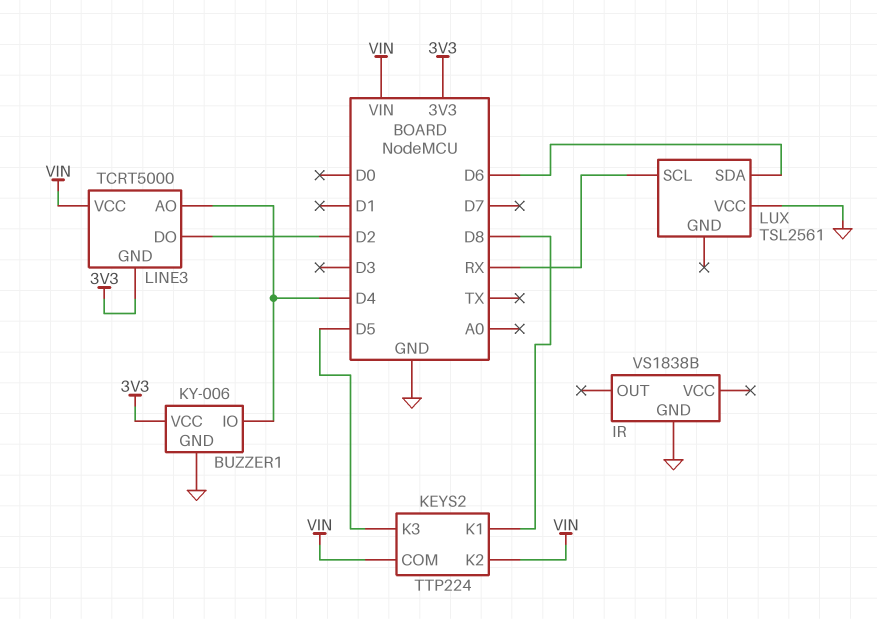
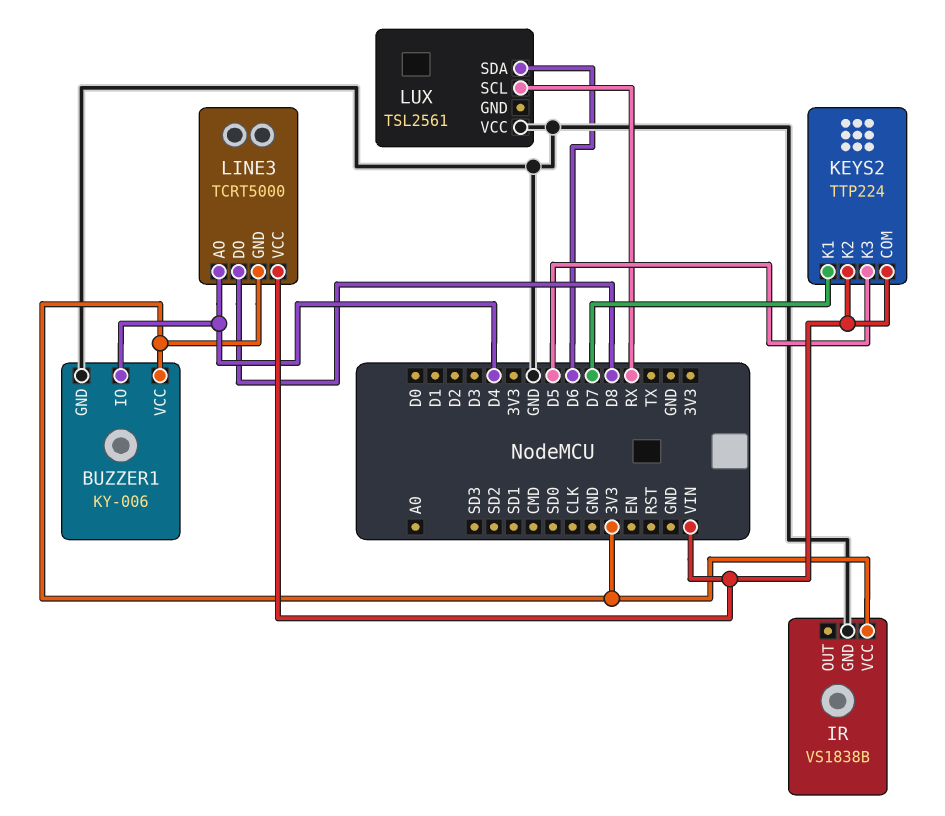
IR pin VCC: none -> 3V3
KEYS2 pin K1: D8 -> D7
LINE3 pin DO: D2 -> D8

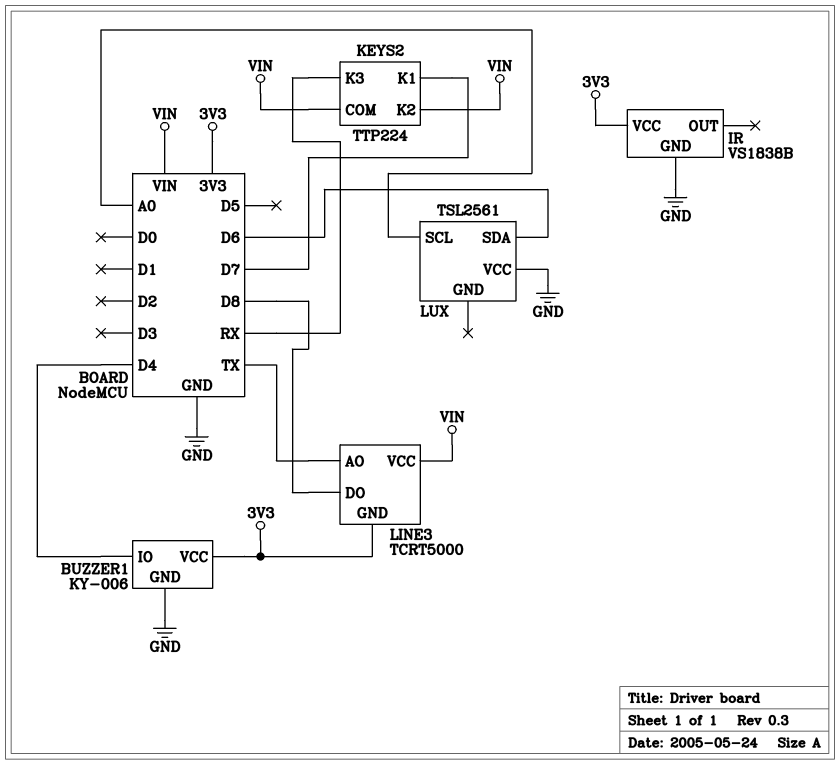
KEYS2 pin K3: D5 -> RX
LINE3 pin AO: D4 -> TX
LUX pin SCL: RX -> A0

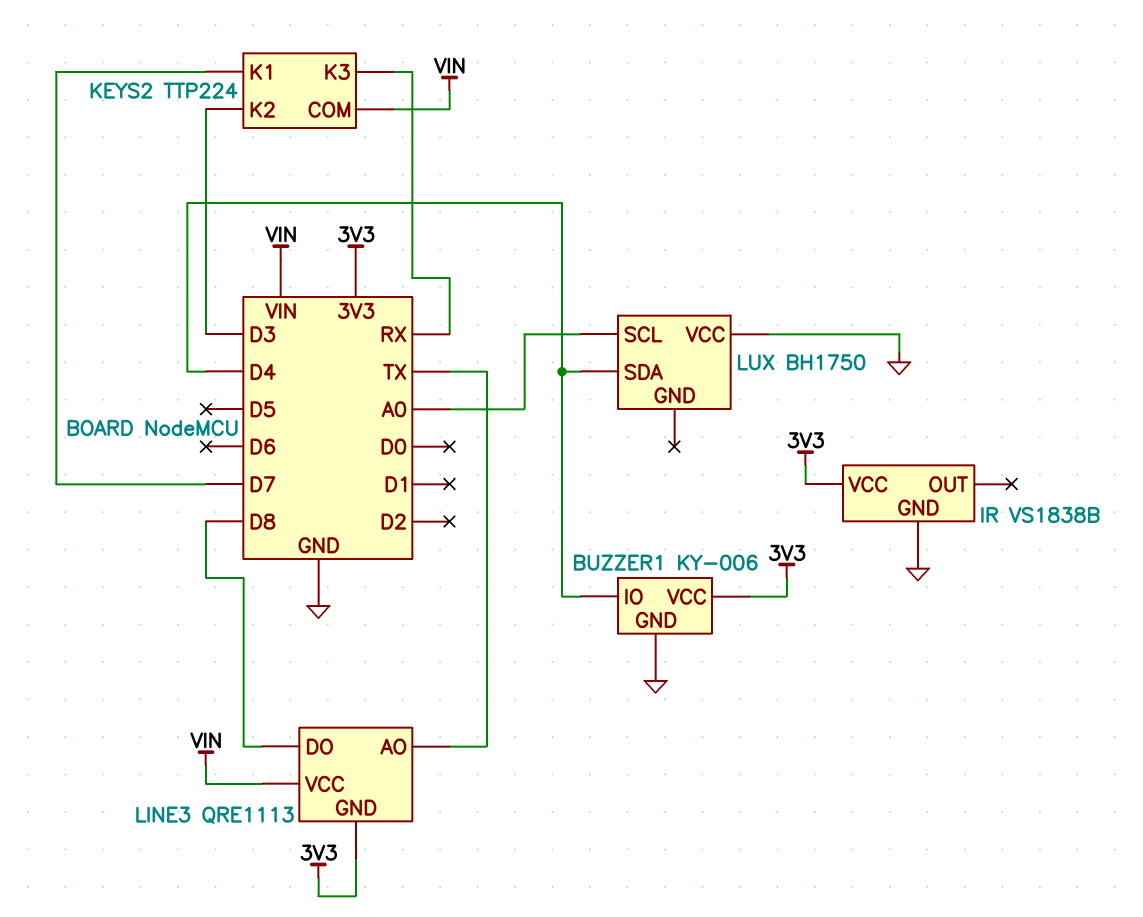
KEYS2 pin K2: VIN -> D3
LINE3: TCRT5000 -> QRE1113
LUX: TSL2561 -> BH1750
LUX pin SDA: D6 -> D4

